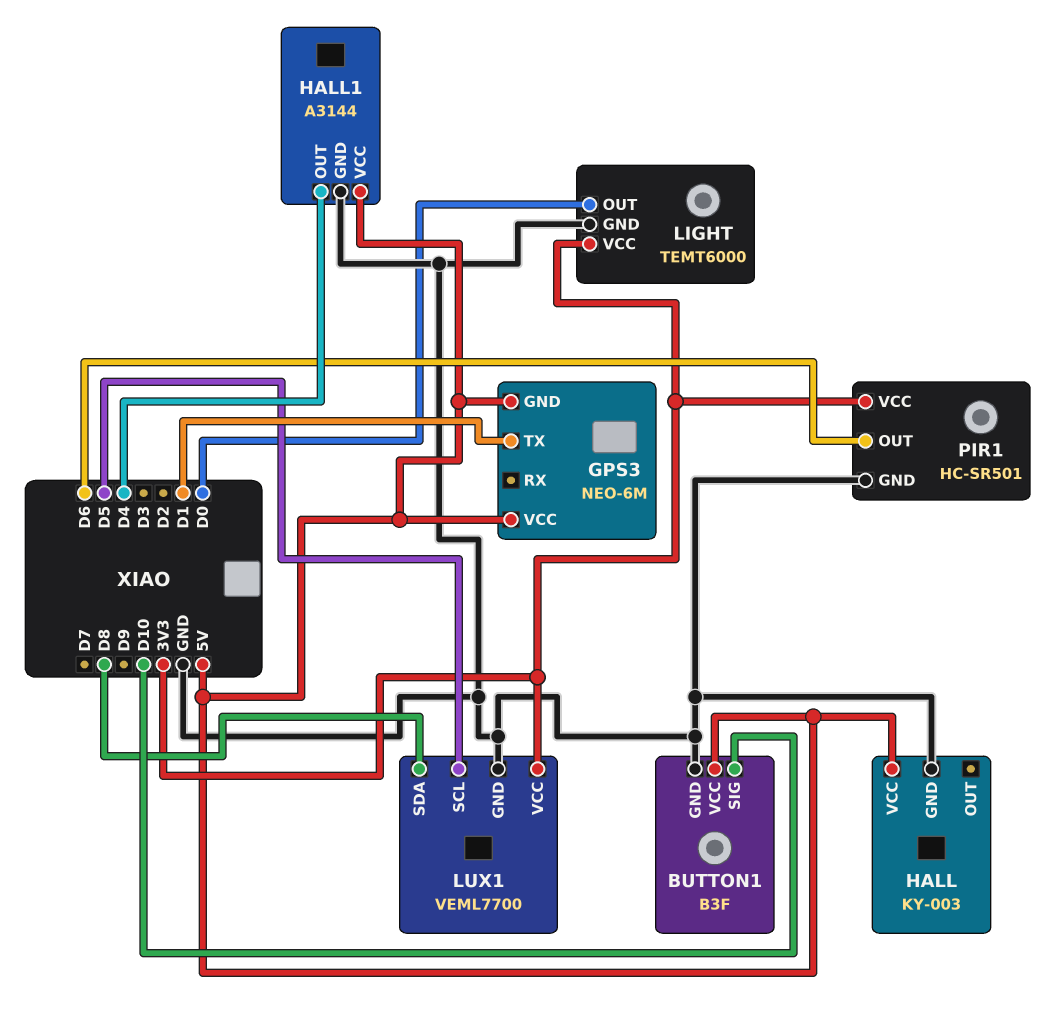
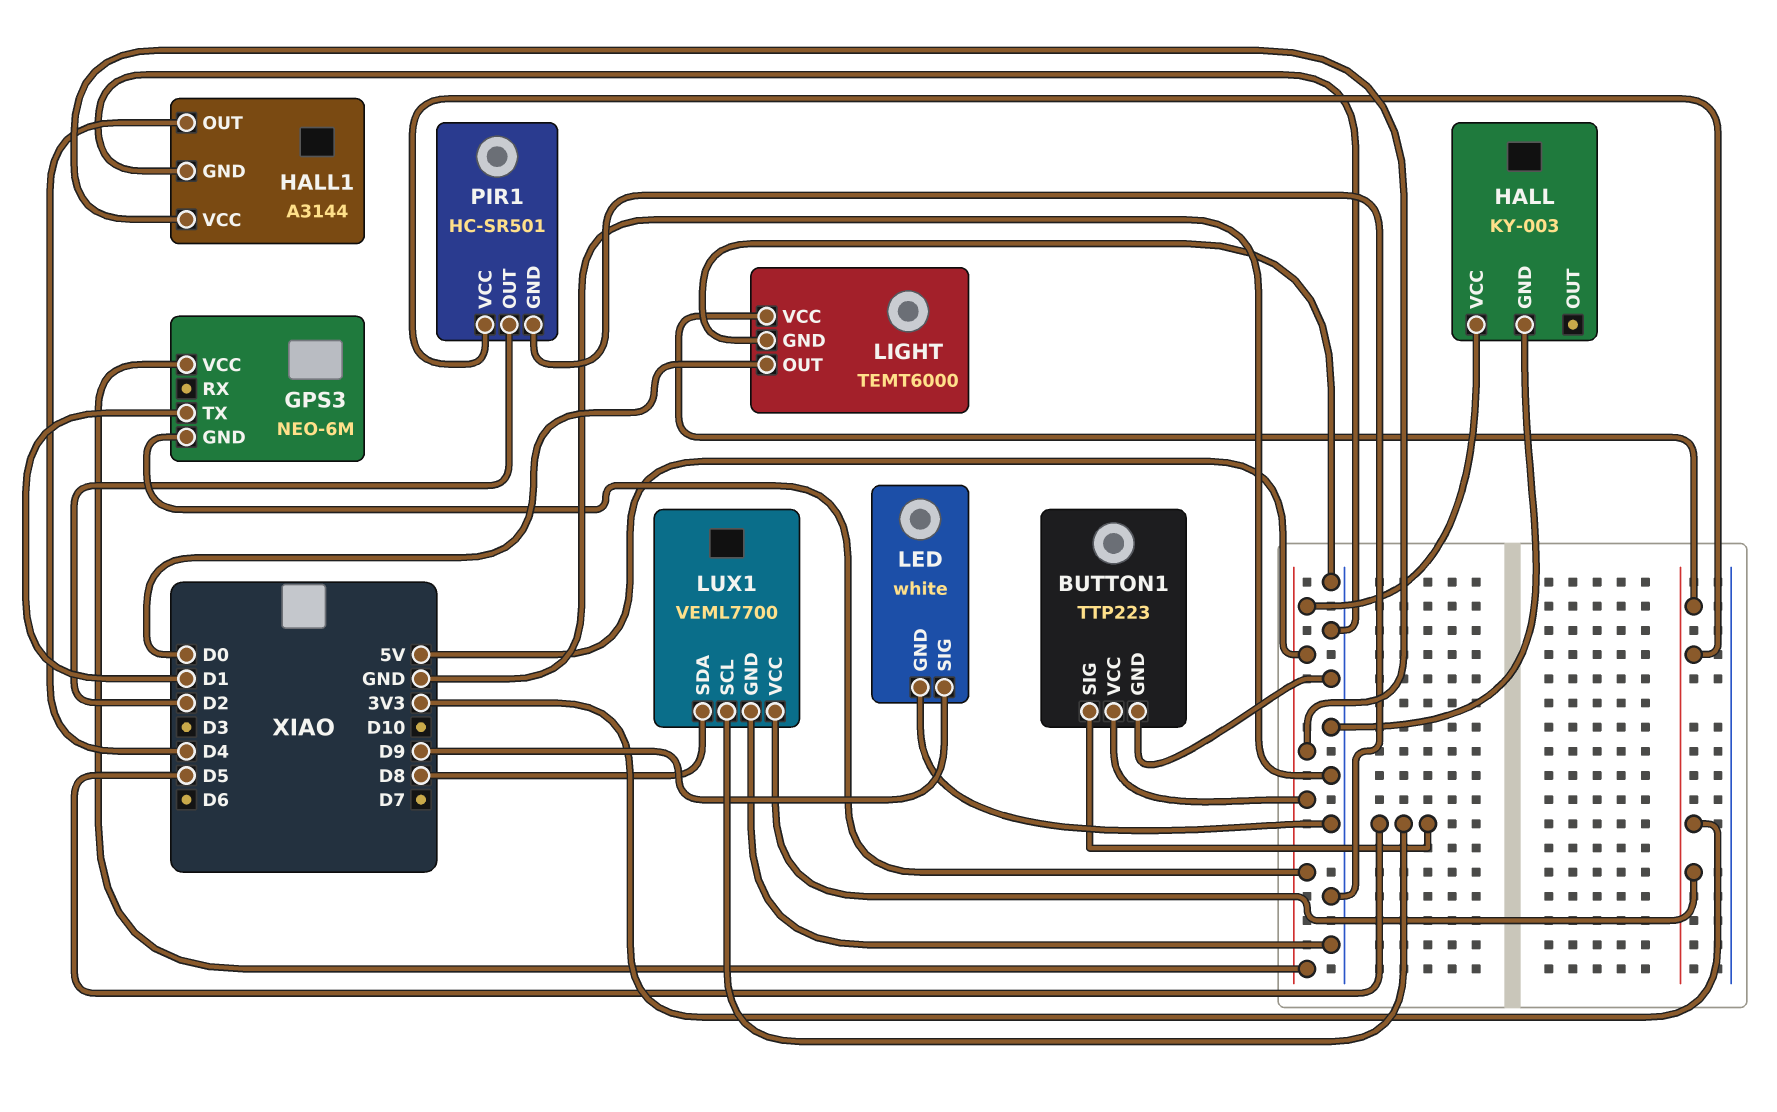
BUTTON1: B3F -> TTP223
BUTTON1 pin SIG: D10 -> D5
LED: none -> white
LED pin GND: none -> GND
LED pin SIG: none -> D9
PIR1 pin OUT: D6 -> D2

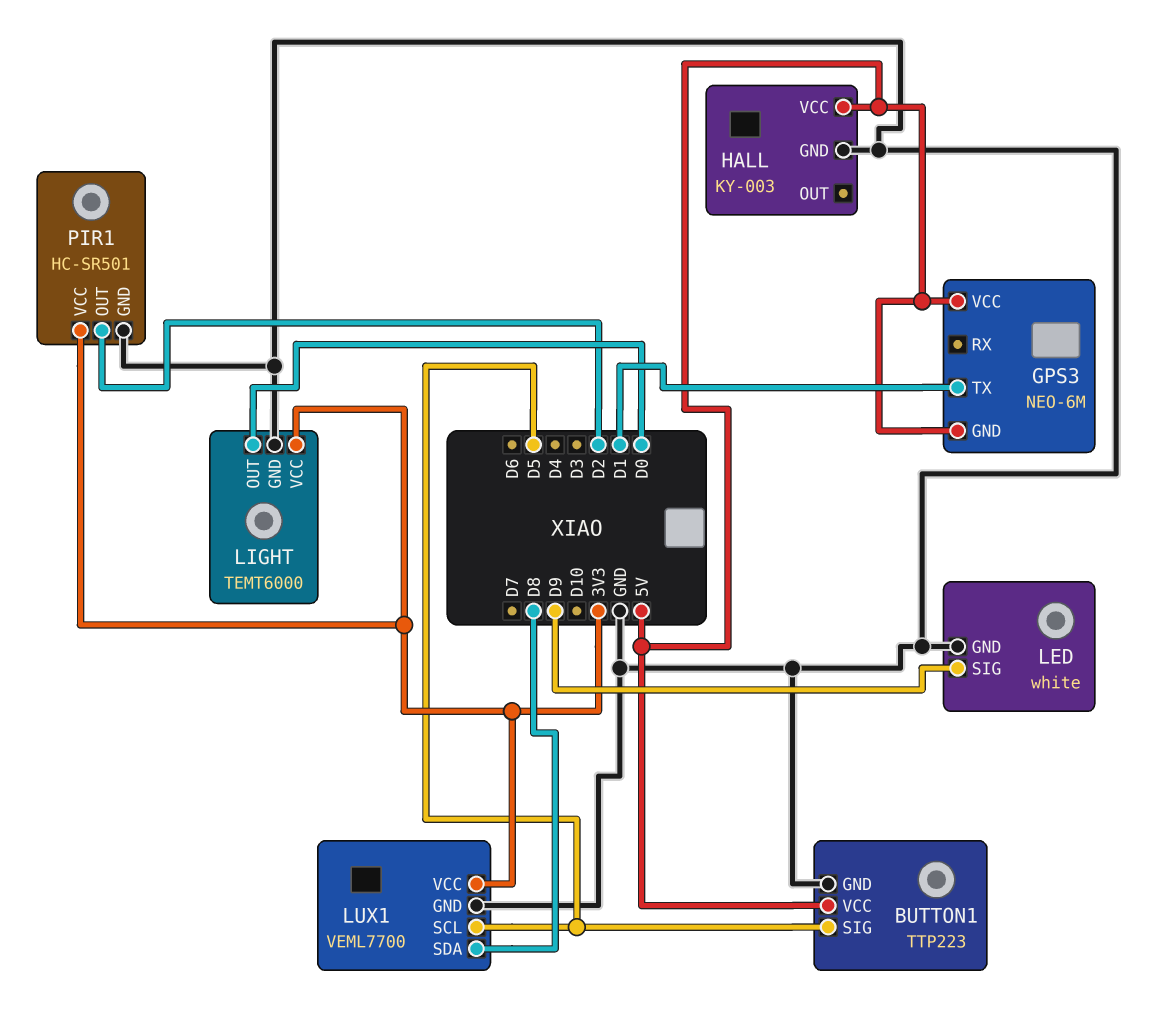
HALL1: A3144 -> none
HALL1 pin GND: GND -> none
HALL1 pin OUT: D4 -> none
HALL1 pin VCC: 5V -> none

